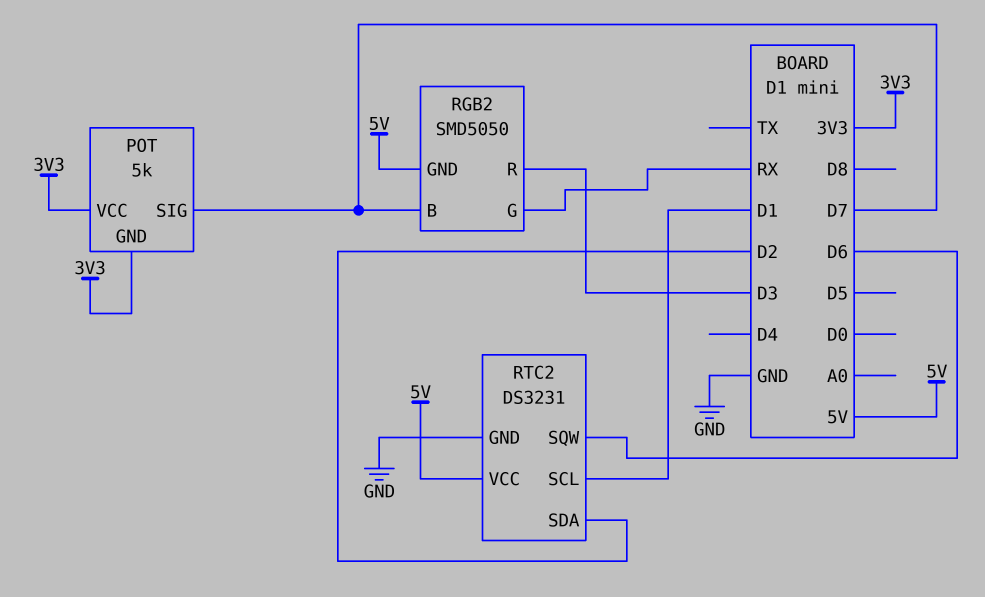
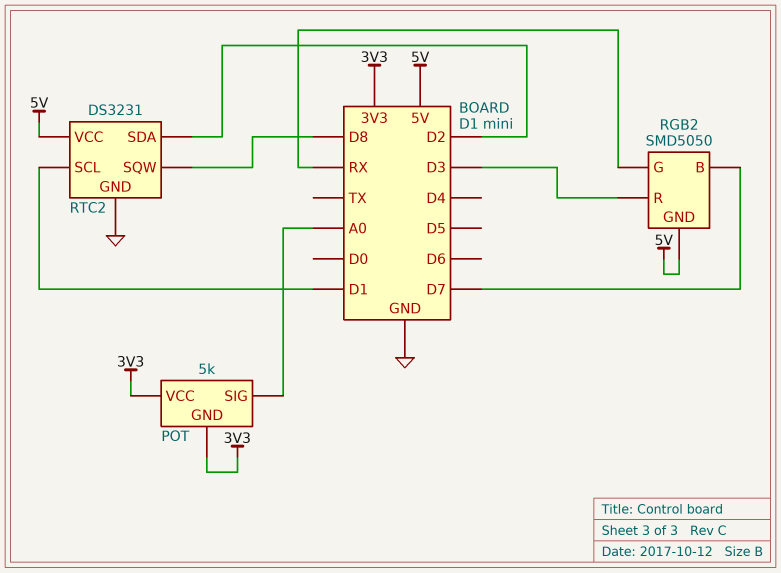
POT pin SIG: D7 -> A0
RTC2 pin SQW: D6 -> D8

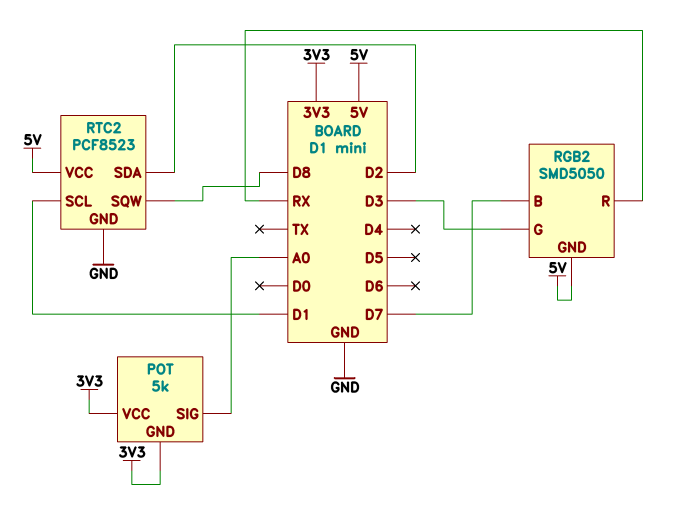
RGB2 pin G: RX -> D3
RGB2 pin R: D3 -> RX
RTC2: DS3231 -> PCF8523

